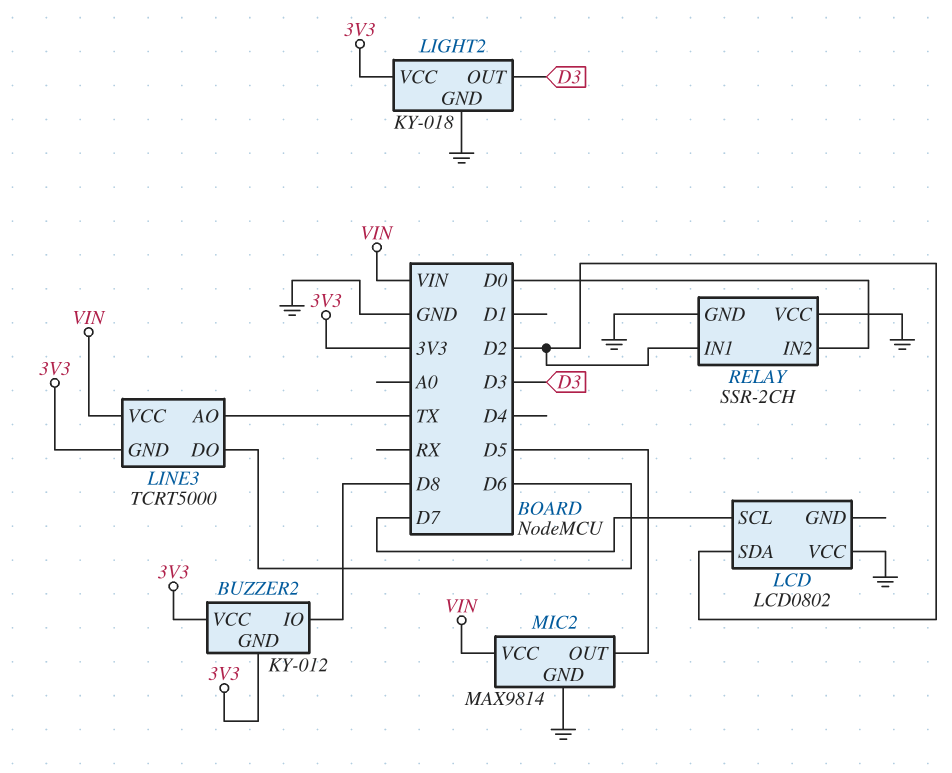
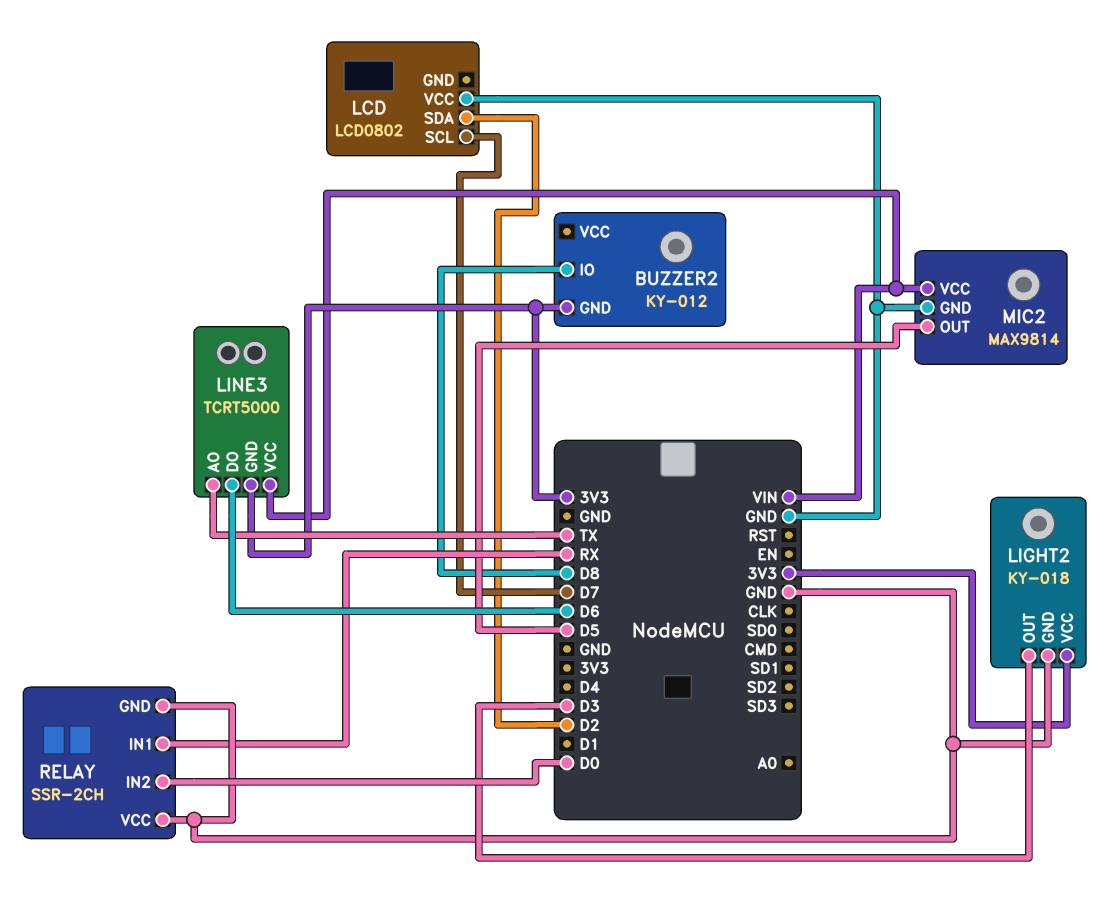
BUZZER2 pin VCC: 3V3 -> none
RELAY pin IN1: D2 -> RX

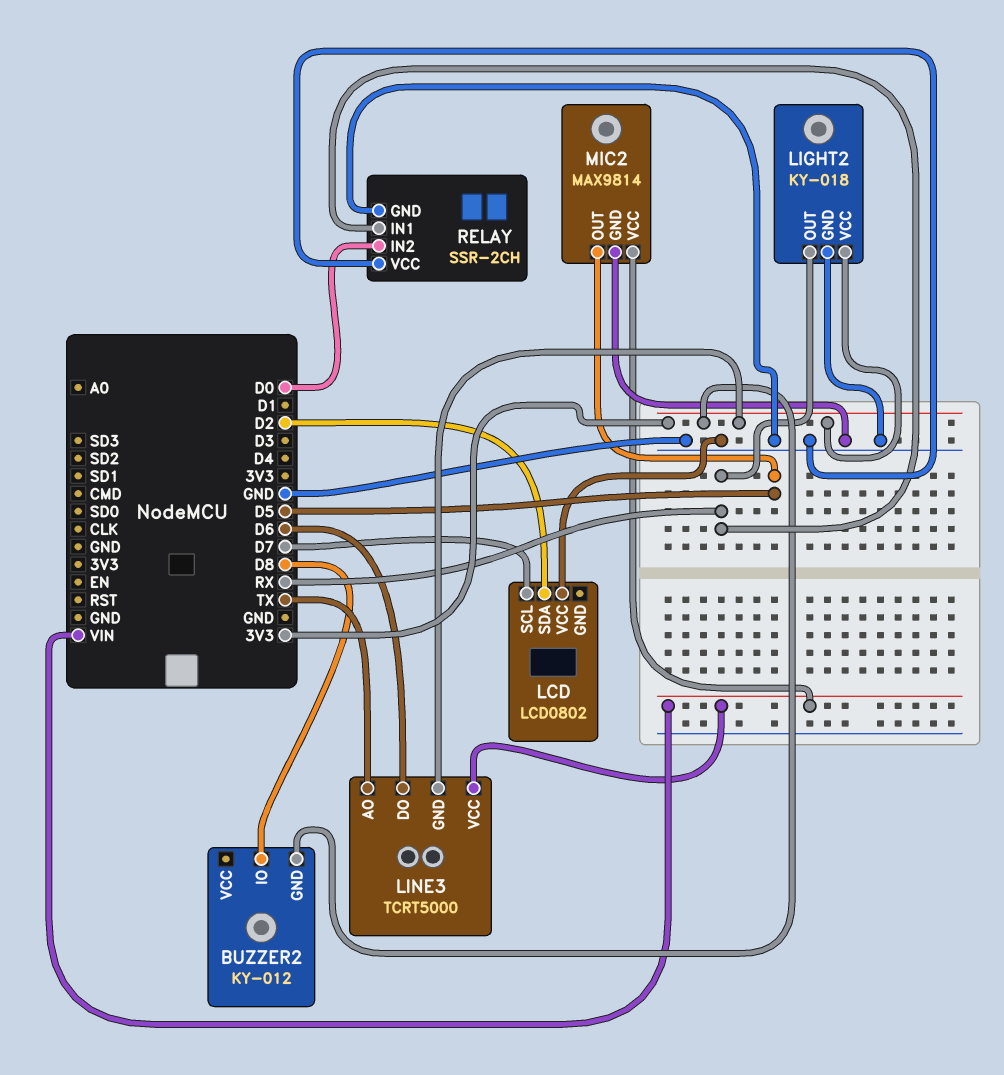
LIGHT2 pin OUT: D3 -> RX

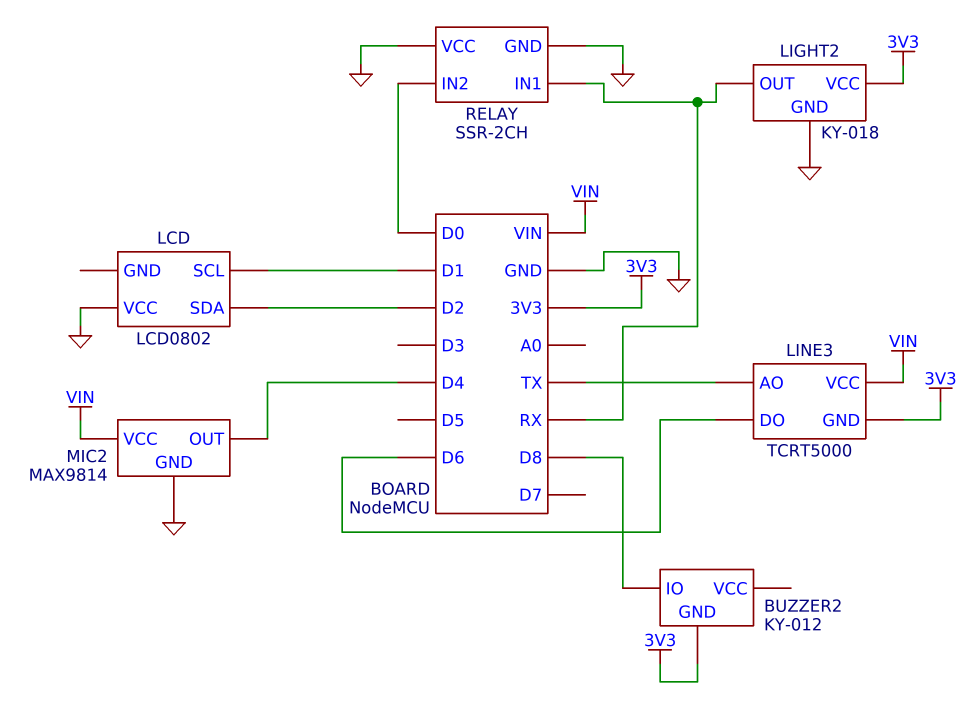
LCD pin SCL: D7 -> D1
MIC2 pin OUT: D5 -> D4

